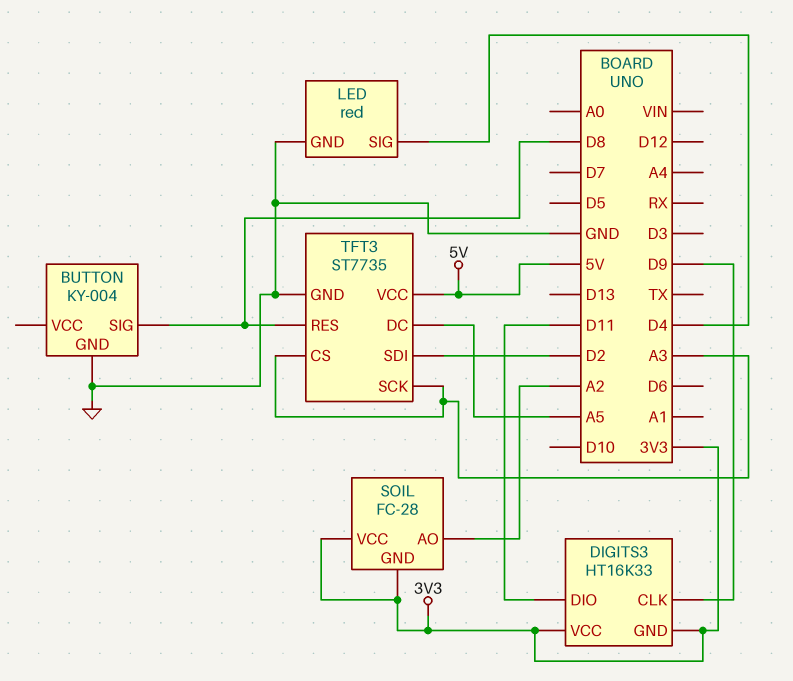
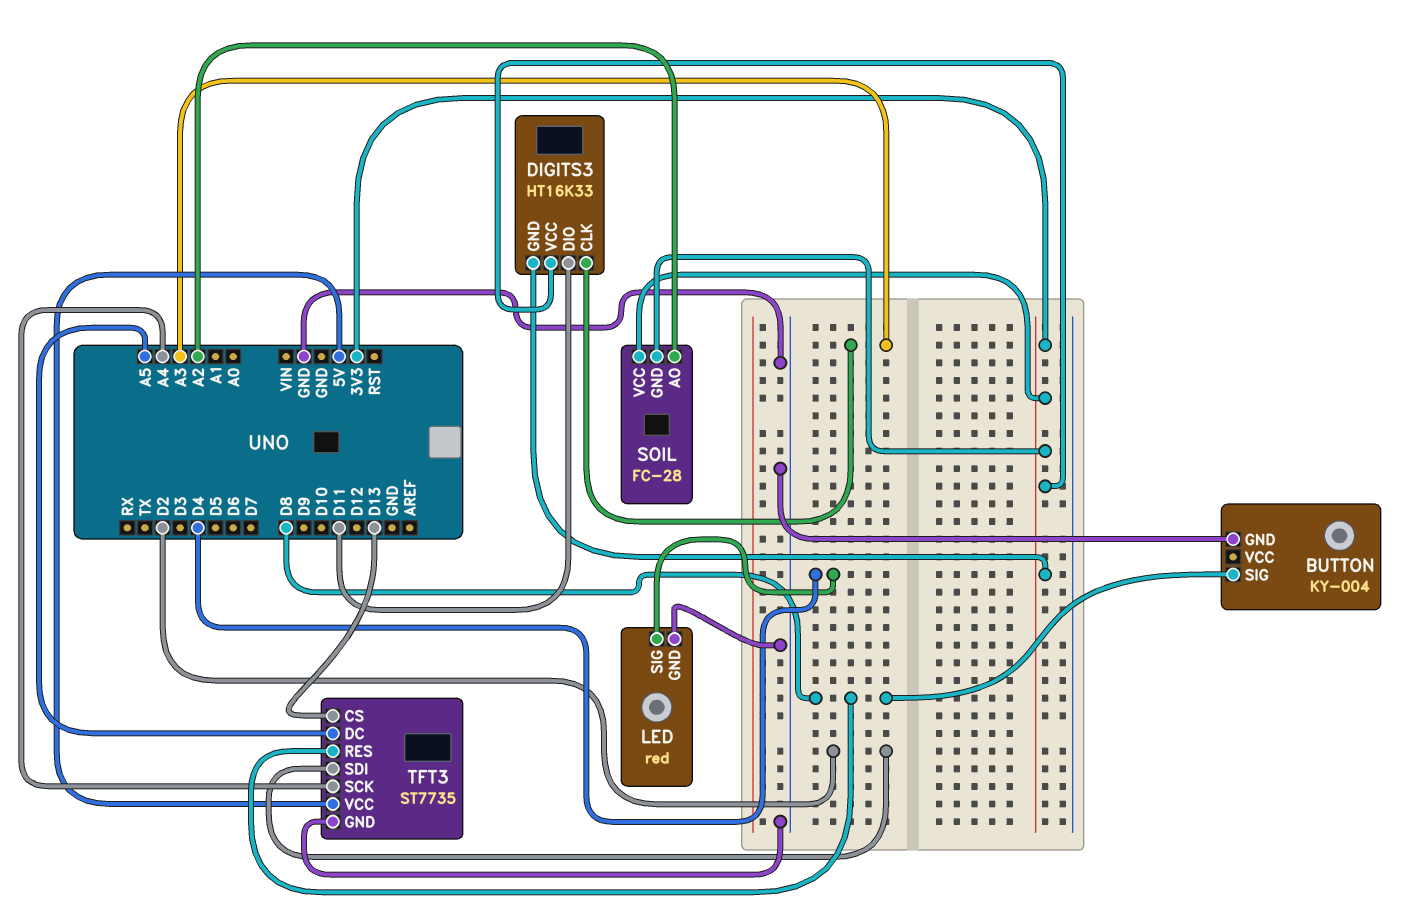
DIGITS3 pin CLK: D9 -> A3
TFT3 pin CS: A3 -> D13
TFT3 pin SCK: A3 -> A4

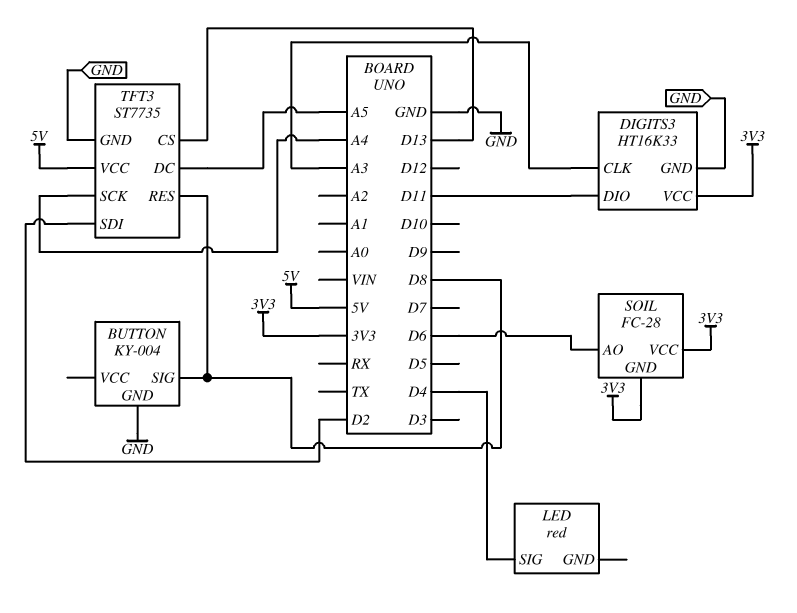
DIGITS3 pin GND: 3V3 -> GND
LED pin GND: GND -> none
SOIL pin AO: A2 -> D6

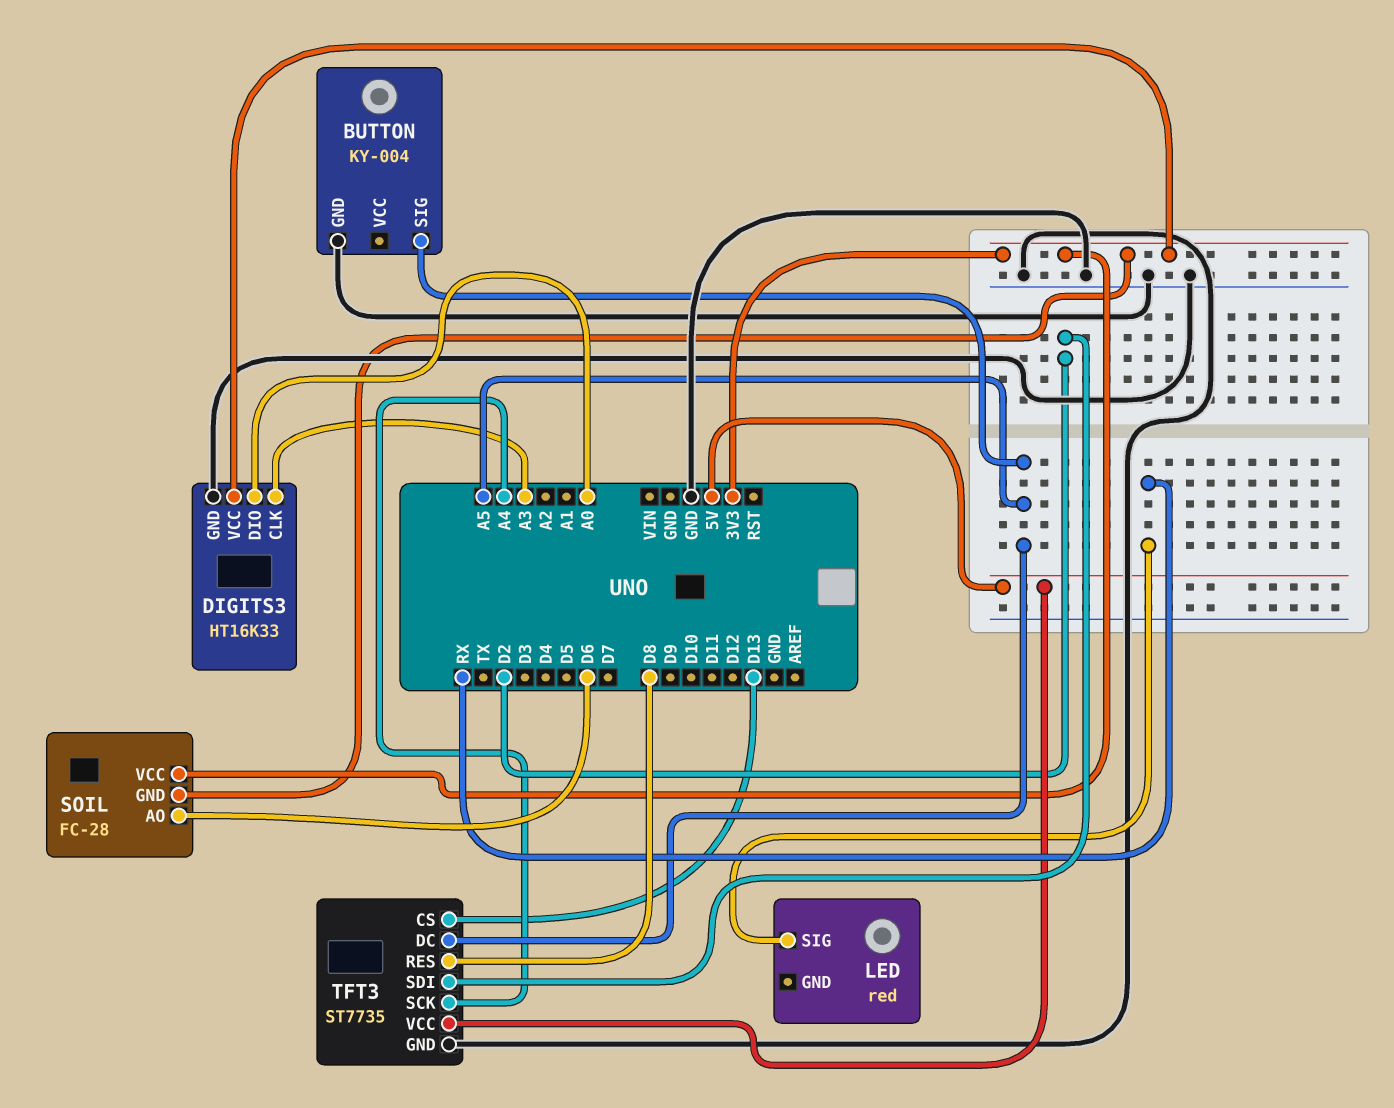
BUTTON pin SIG: D8 -> A5
DIGITS3 pin DIO: D11 -> A0
LED pin SIG: D4 -> RX

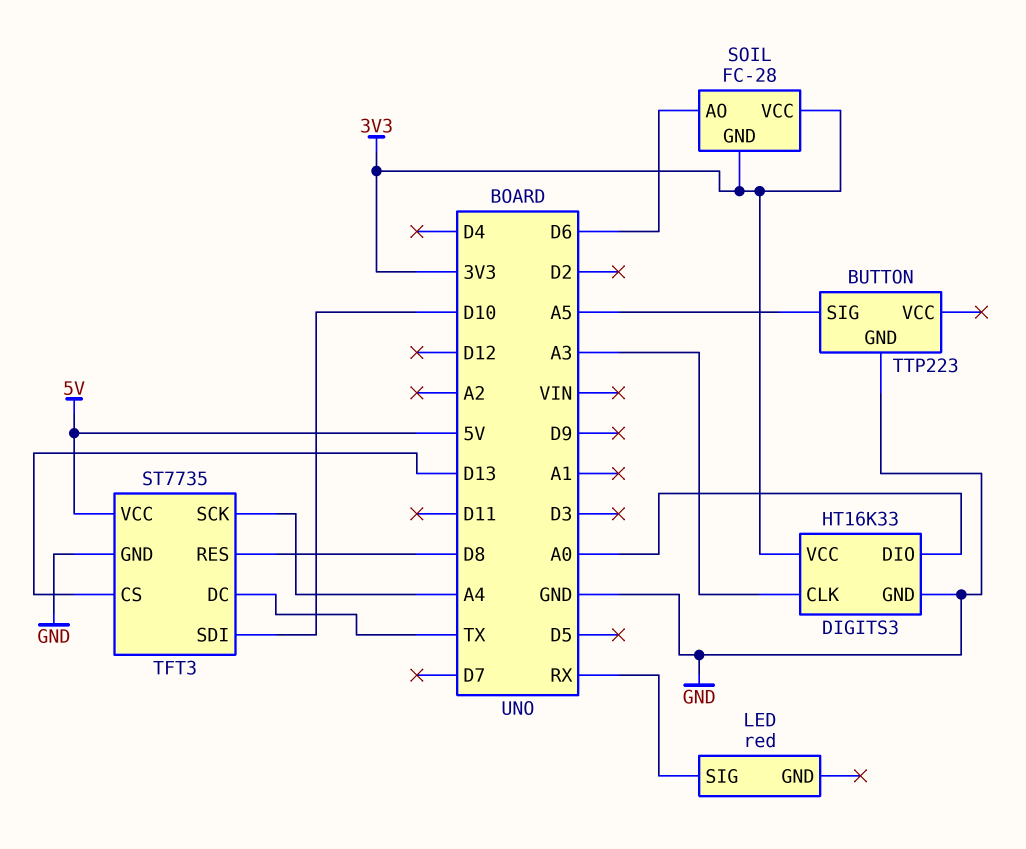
BUTTON: KY-004 -> TTP223
TFT3 pin DC: A5 -> TX
TFT3 pin SDI: D2 -> D10

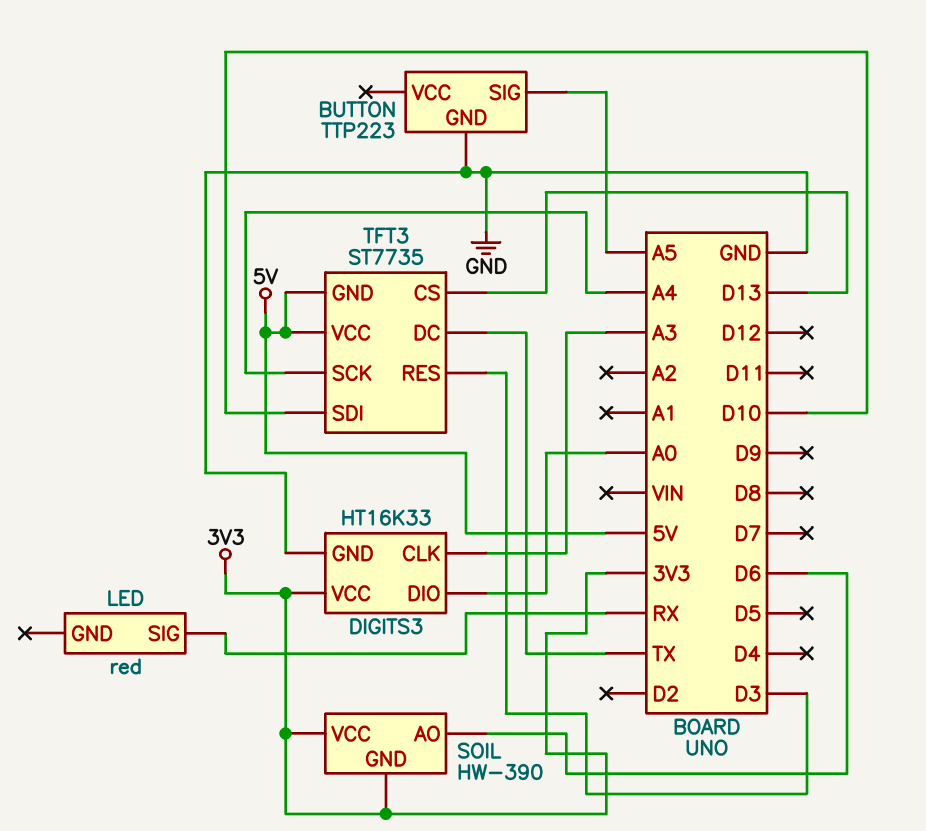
SOIL: FC-28 -> HW-390
TFT3 pin GND: GND -> 5V
TFT3 pin RES: D8 -> D3

